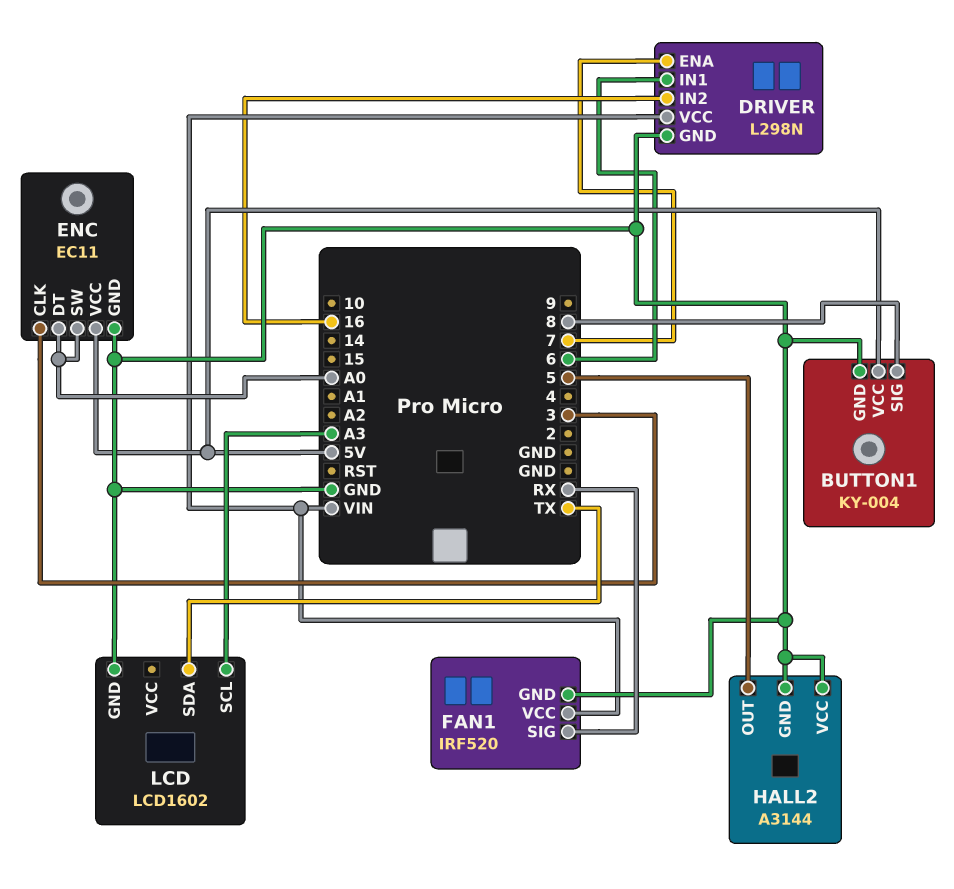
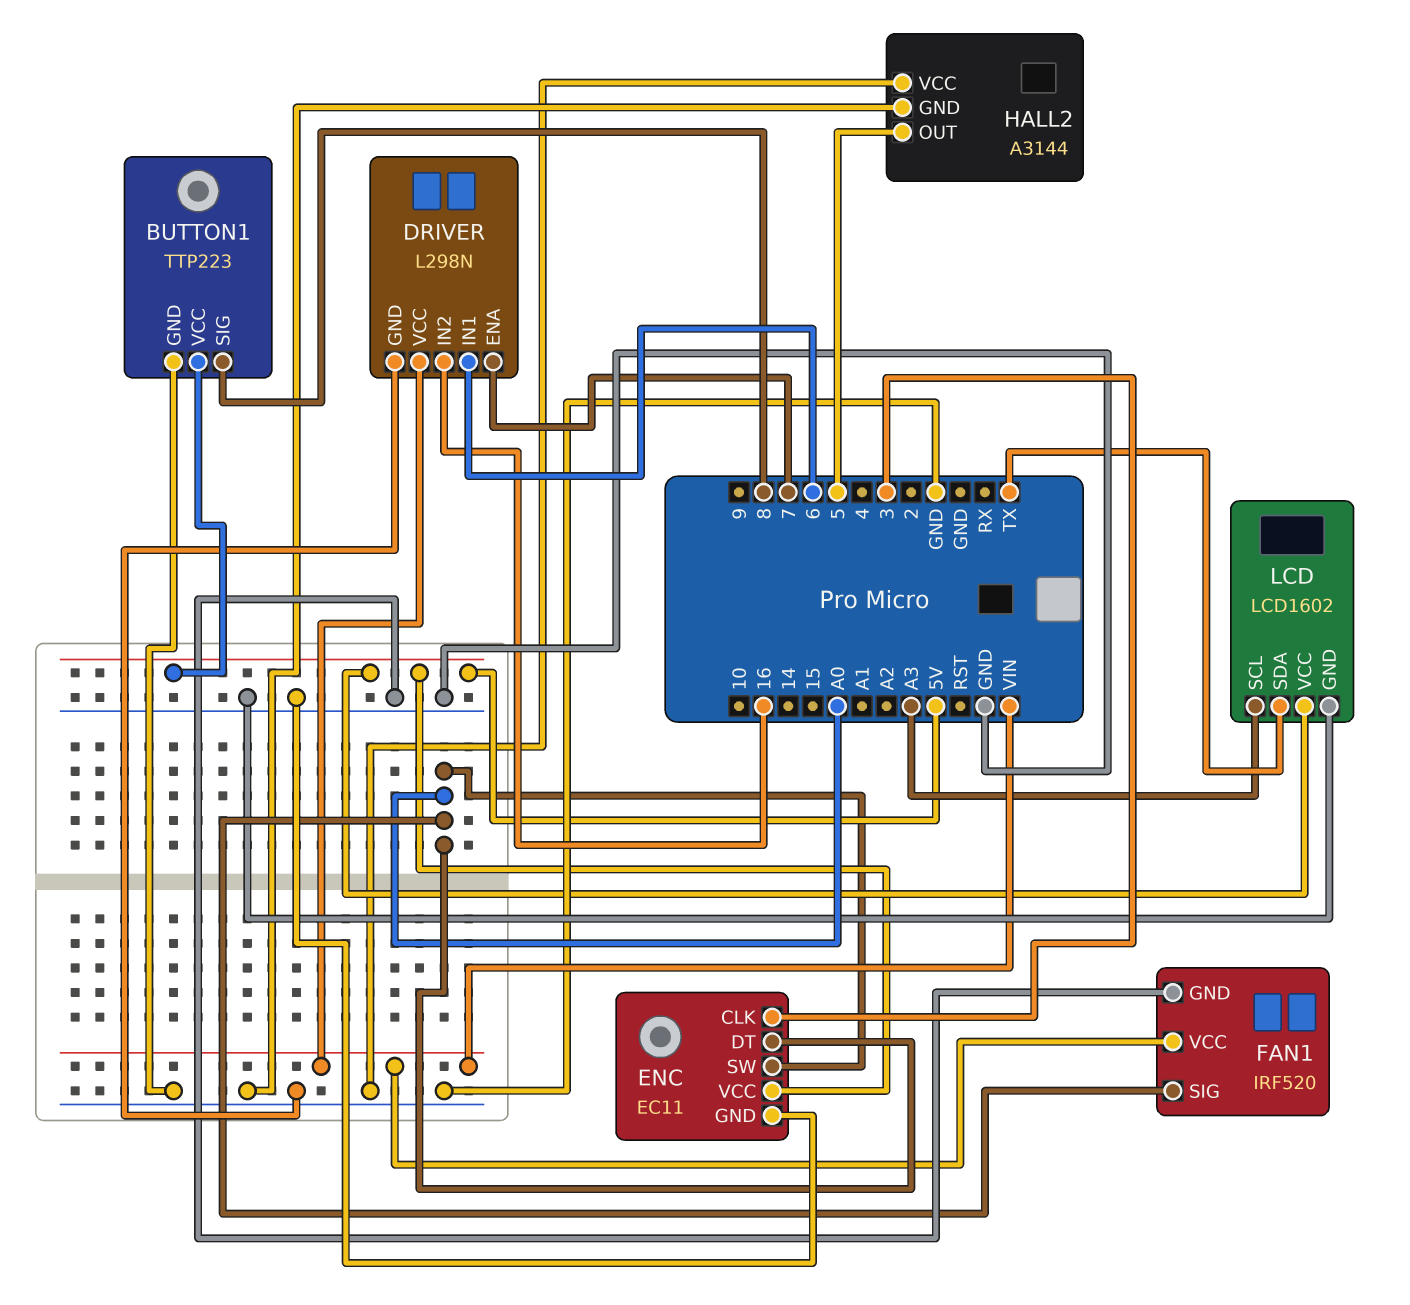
BUTTON1: KY-004 -> TTP223
FAN1 pin SIG: RX -> A0
LCD pin VCC: none -> 5V

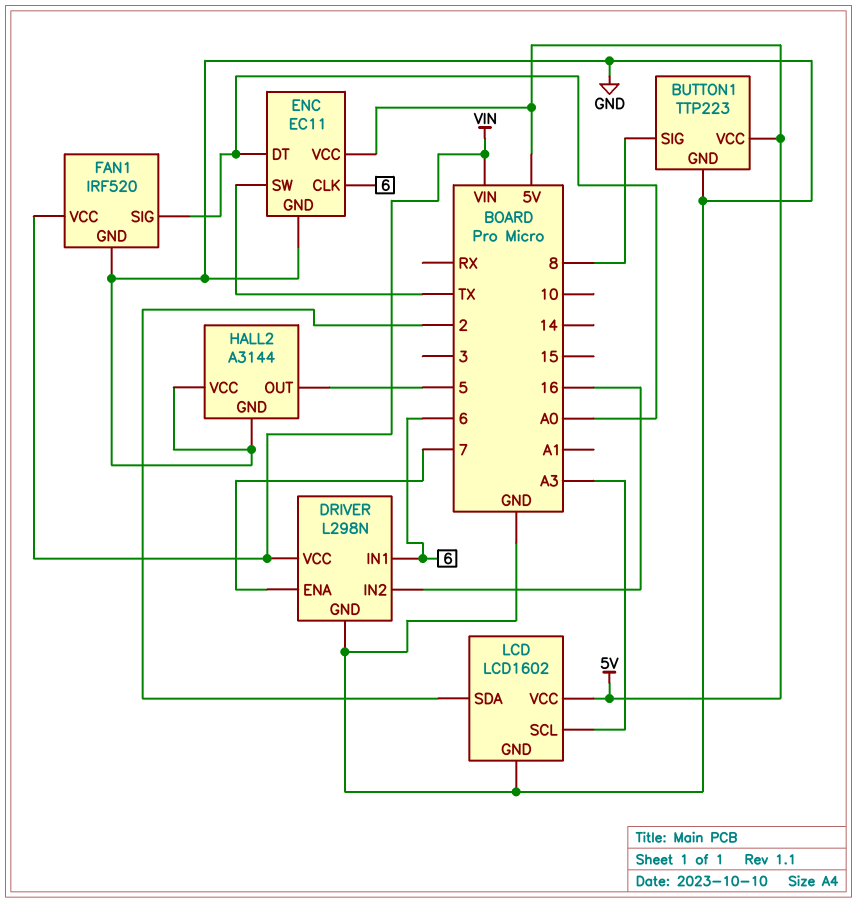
ENC pin CLK: 3 -> 6
ENC pin SW: A0 -> TX
LCD pin SDA: TX -> 2

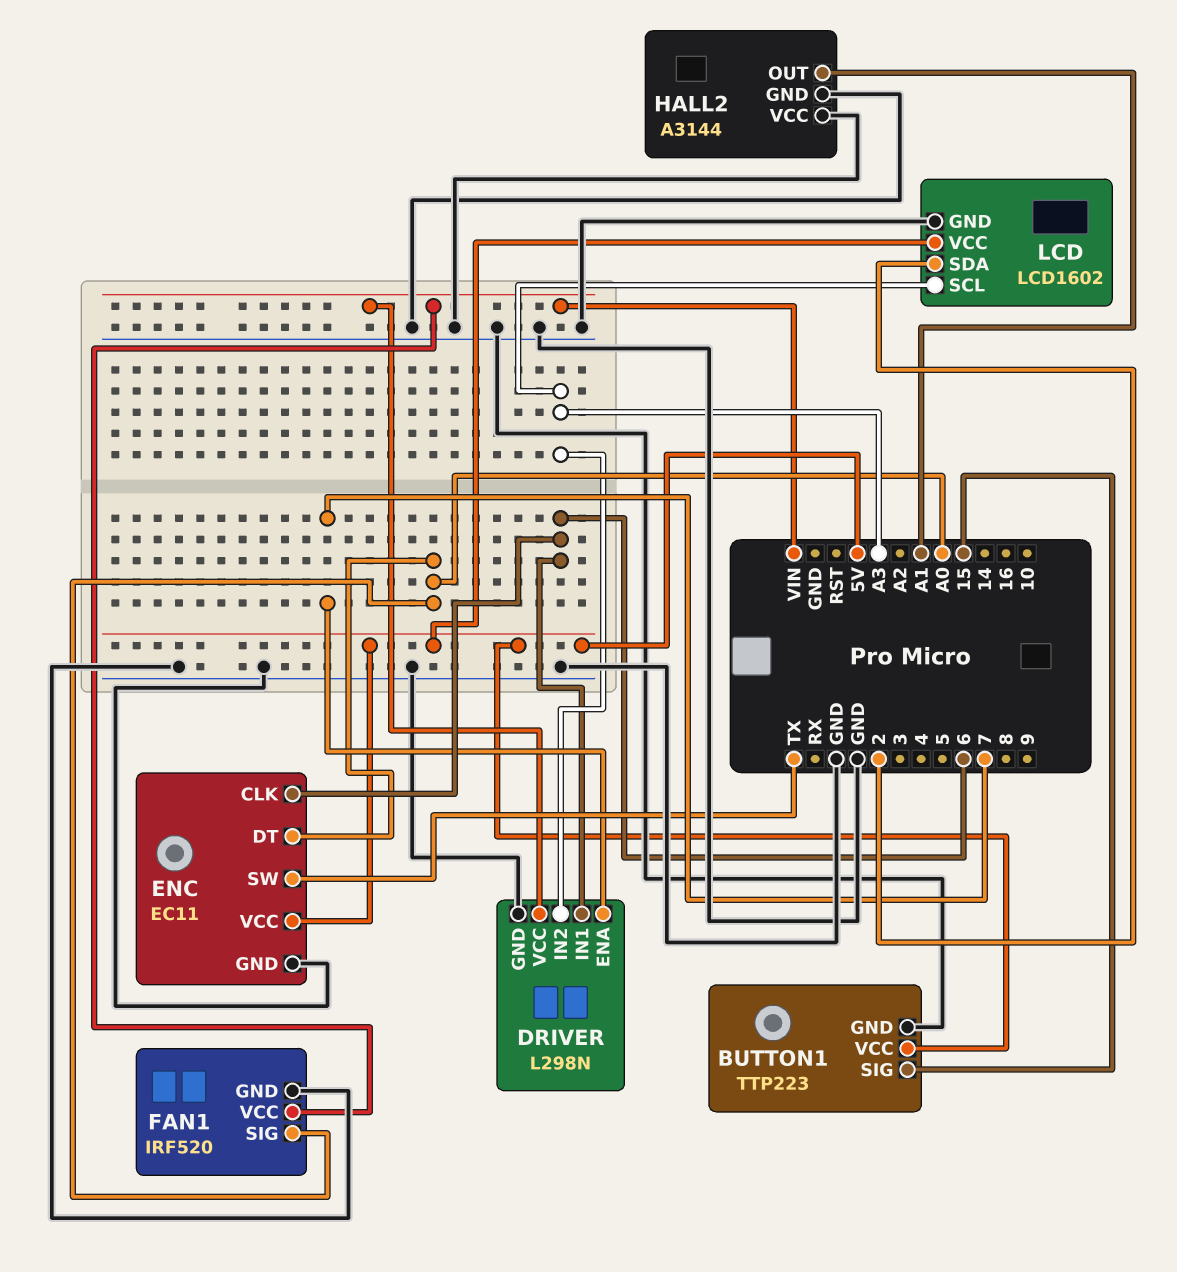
BUTTON1 pin SIG: 8 -> 15
DRIVER pin IN2: 16 -> A3
HALL2 pin OUT: 5 -> A1

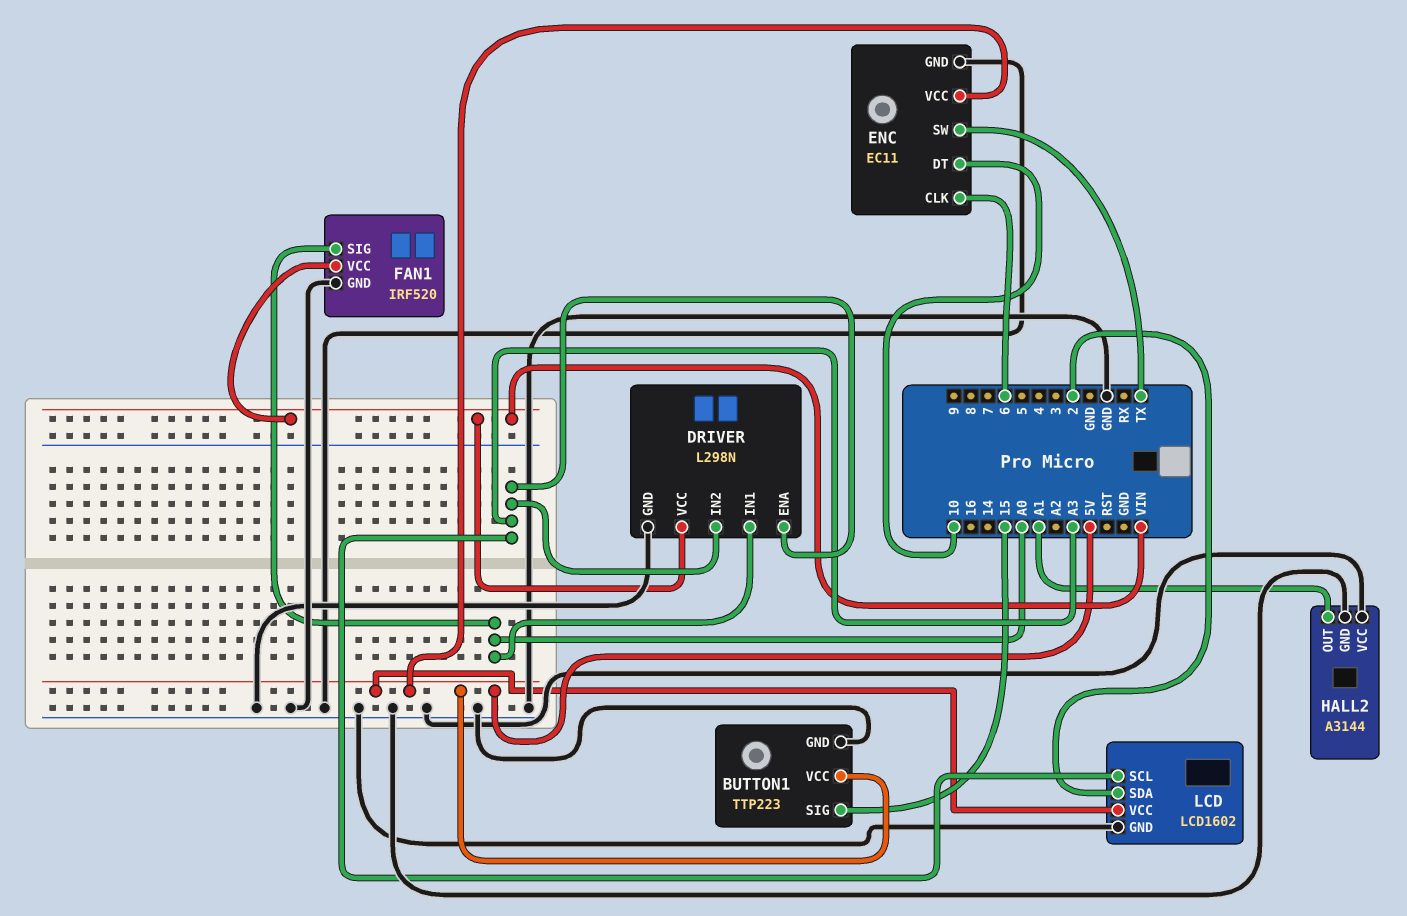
DRIVER pin ENA: 7 -> A3
DRIVER pin IN1: 6 -> A0
ENC pin DT: A0 -> 10

